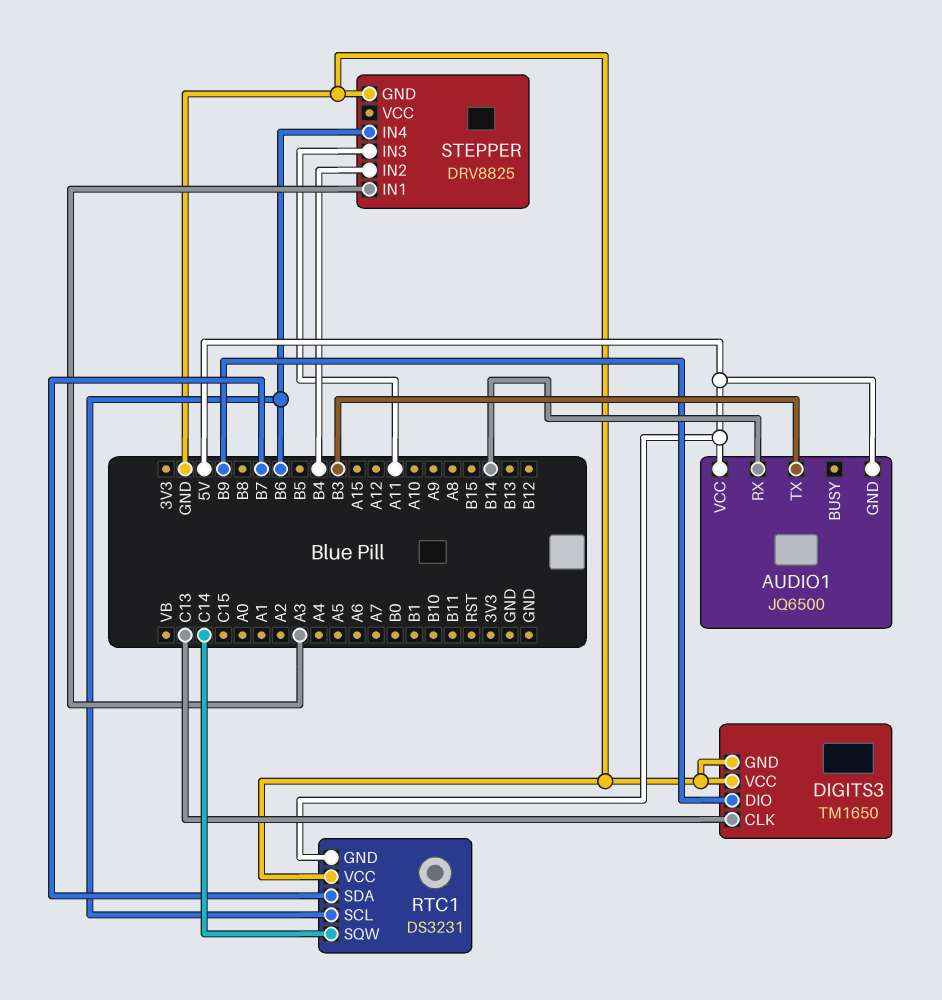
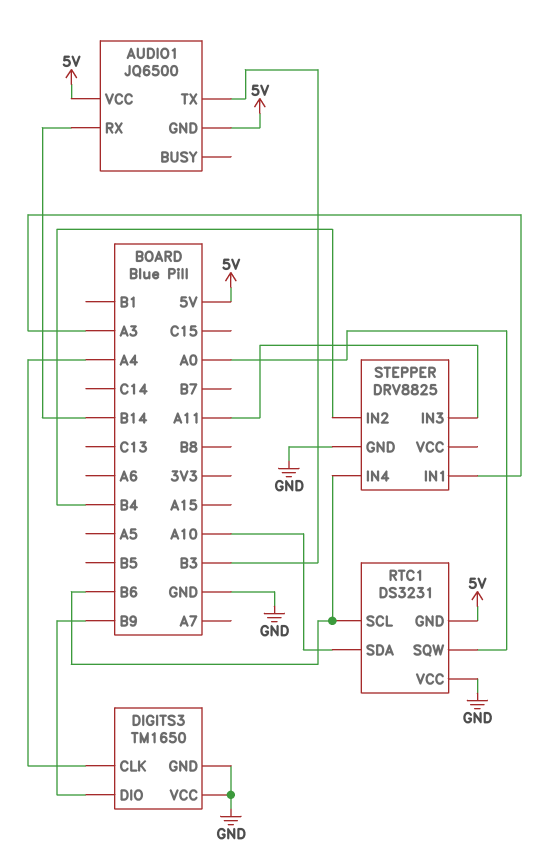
DIGITS3 pin CLK: C13 -> A4
RTC1 pin SDA: B7 -> A10
RTC1 pin SQW: C14 -> A0

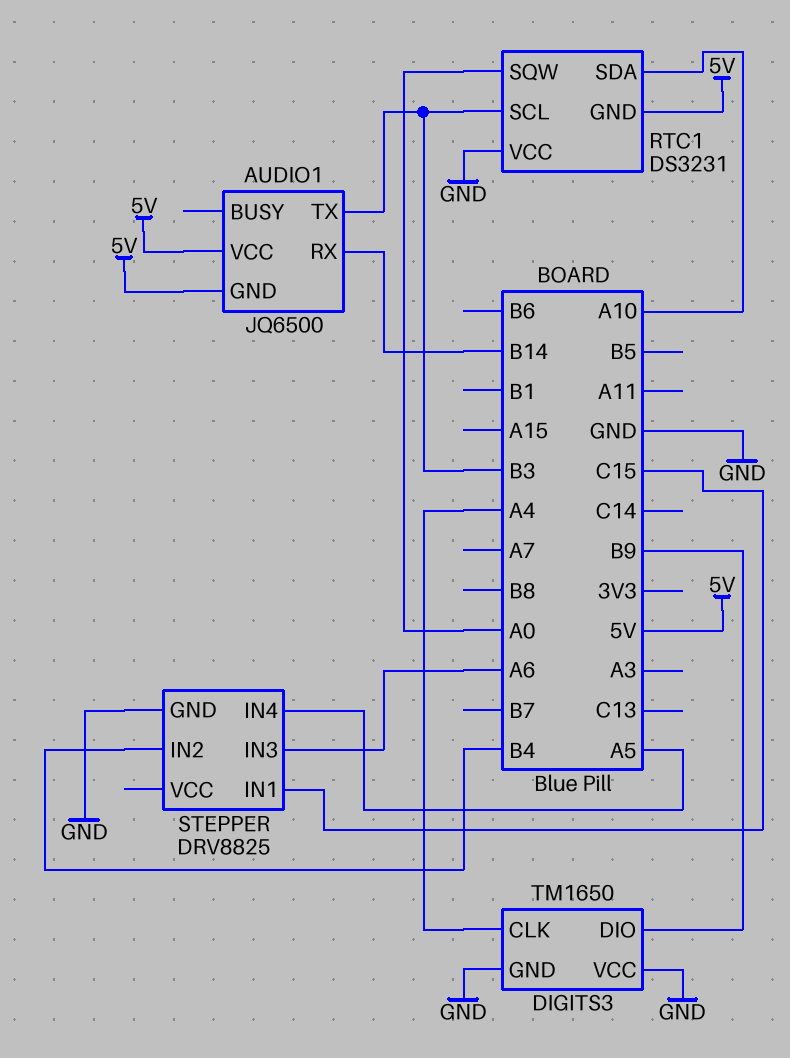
RTC1 pin SCL: B6 -> B3
STEPPER pin IN1: A3 -> C15
STEPPER pin IN3: A11 -> A6
STEPPER pin IN4: B6 -> A5

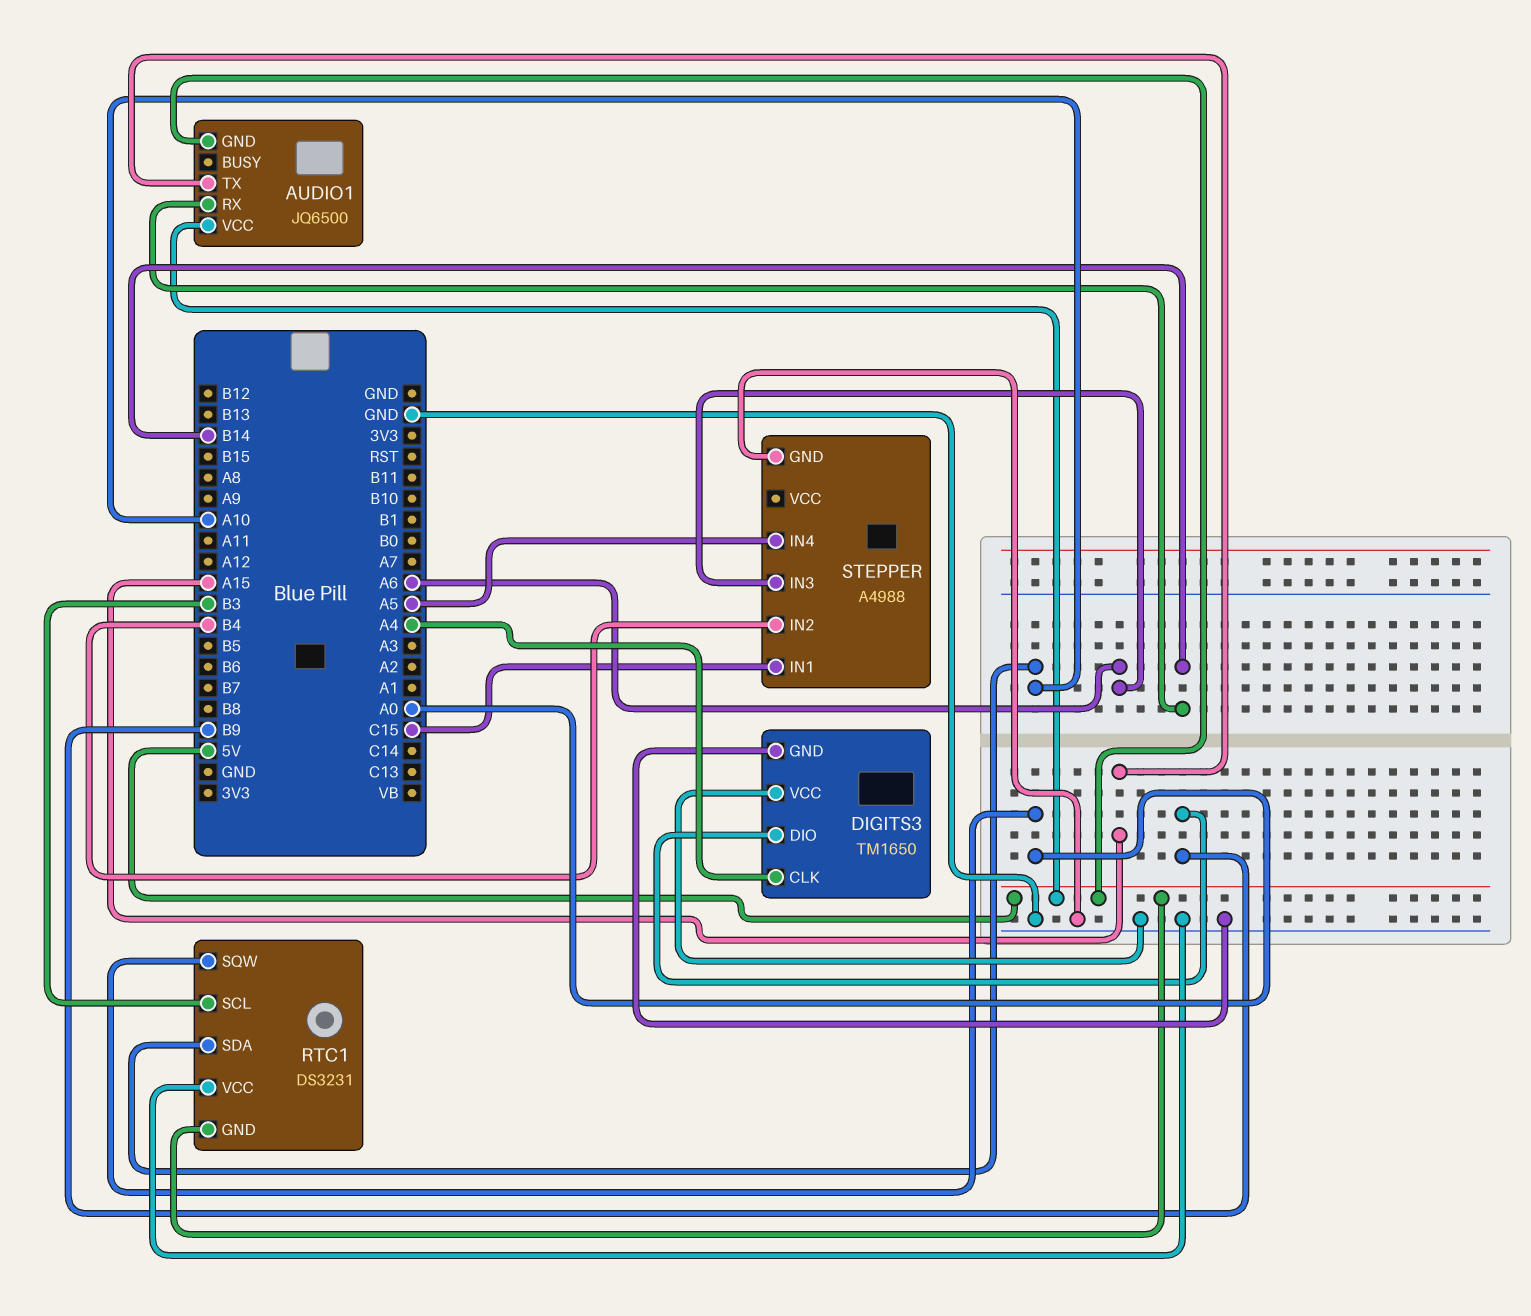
AUDIO1 pin TX: B3 -> A15
STEPPER: DRV8825 -> A4988

